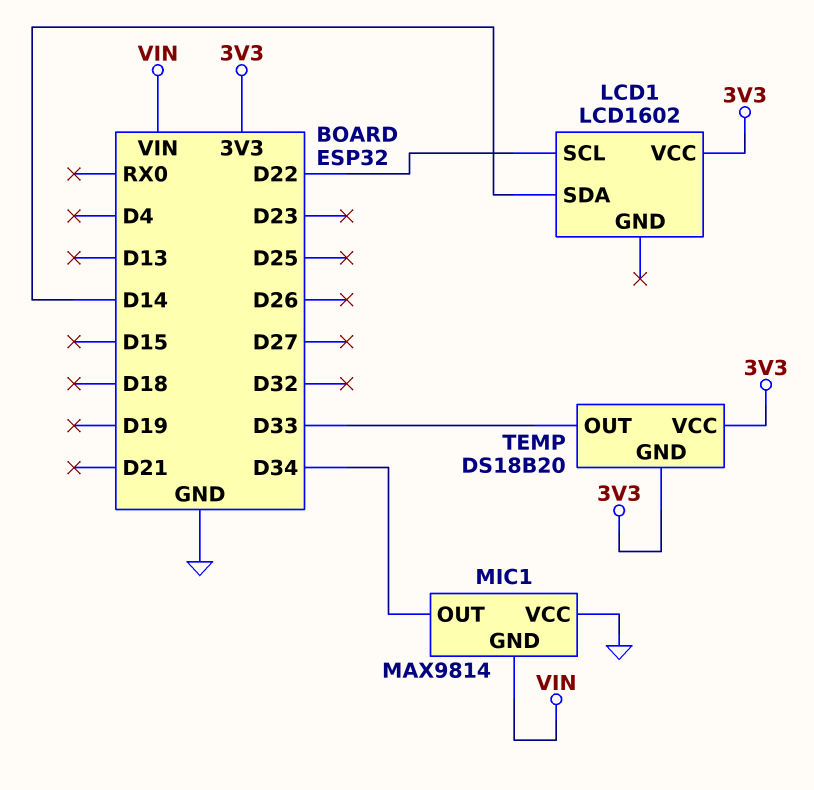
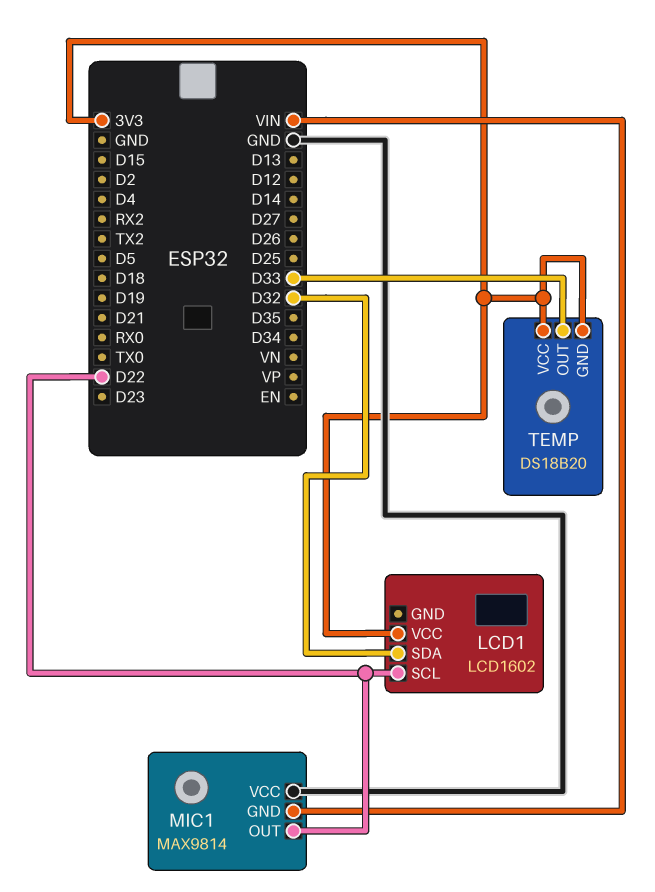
LCD1 pin SDA: D14 -> D32
MIC1 pin OUT: D34 -> D22

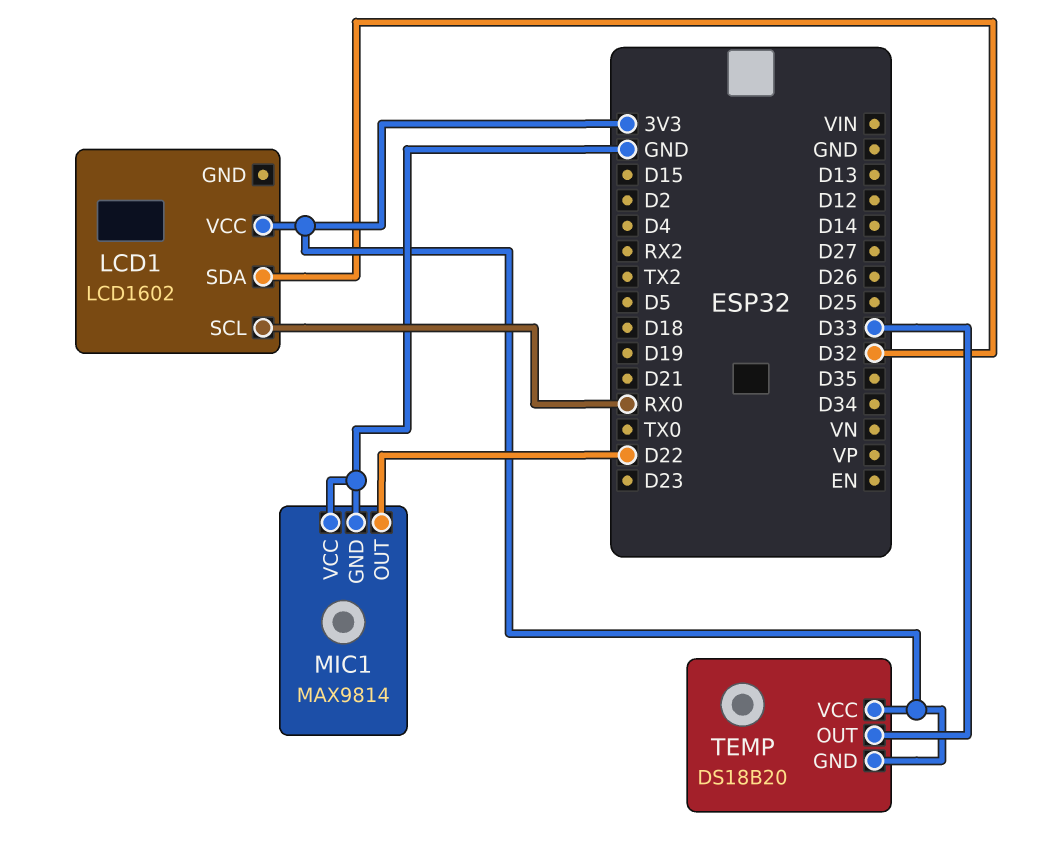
LCD1 pin SCL: D22 -> RX0
MIC1 pin GND: VIN -> GND

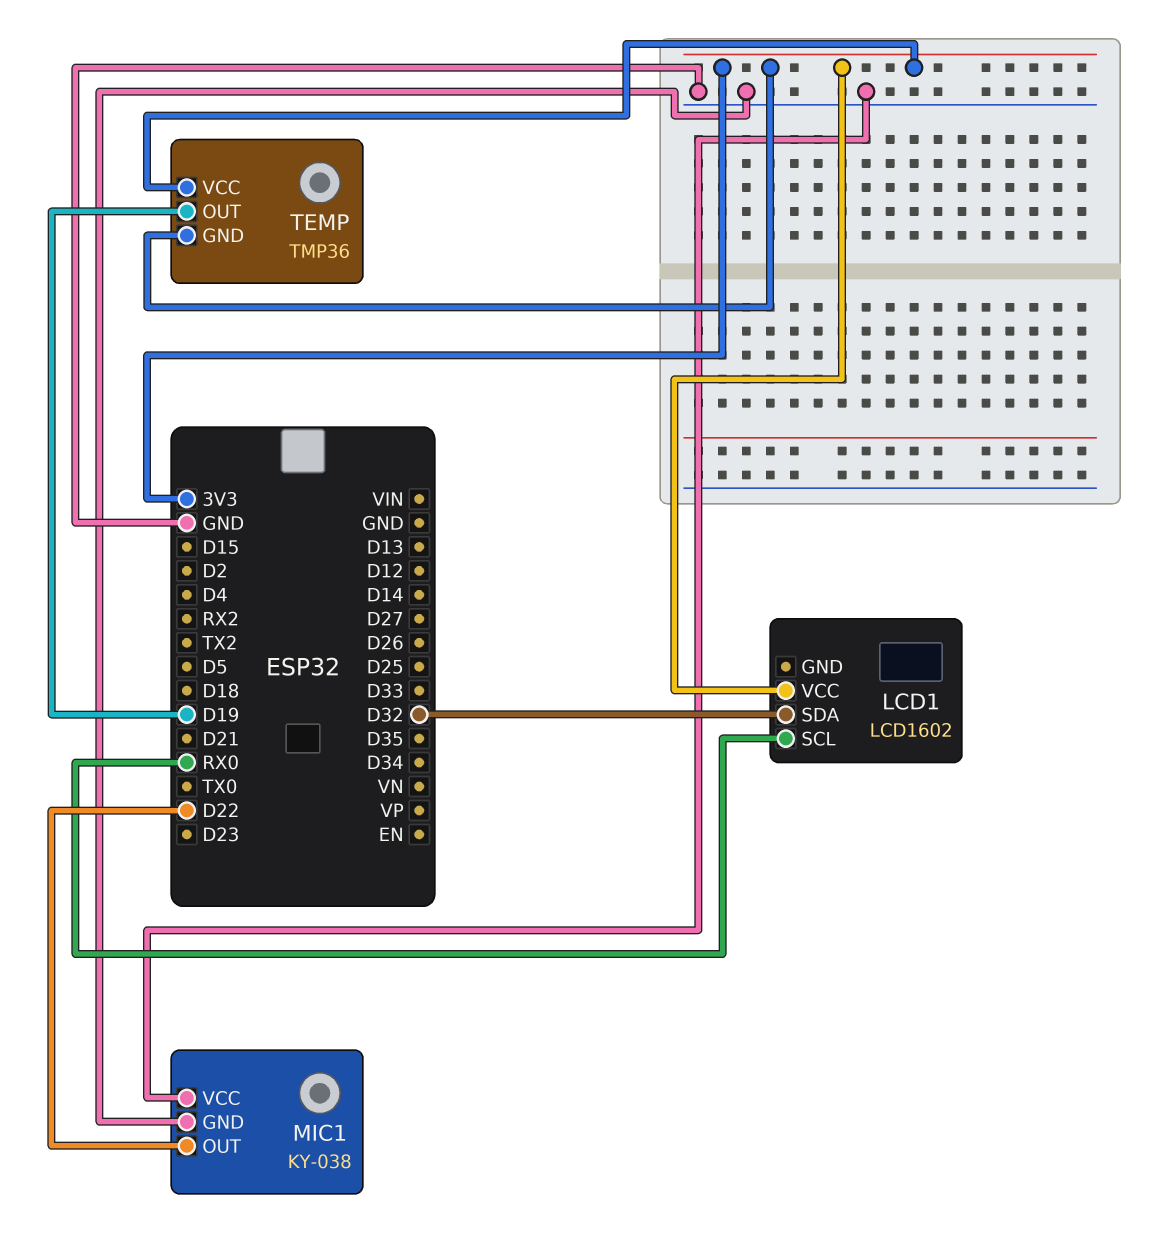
MIC1: MAX9814 -> KY-038
TEMP: DS18B20 -> TMP36
TEMP pin OUT: D33 -> D19

